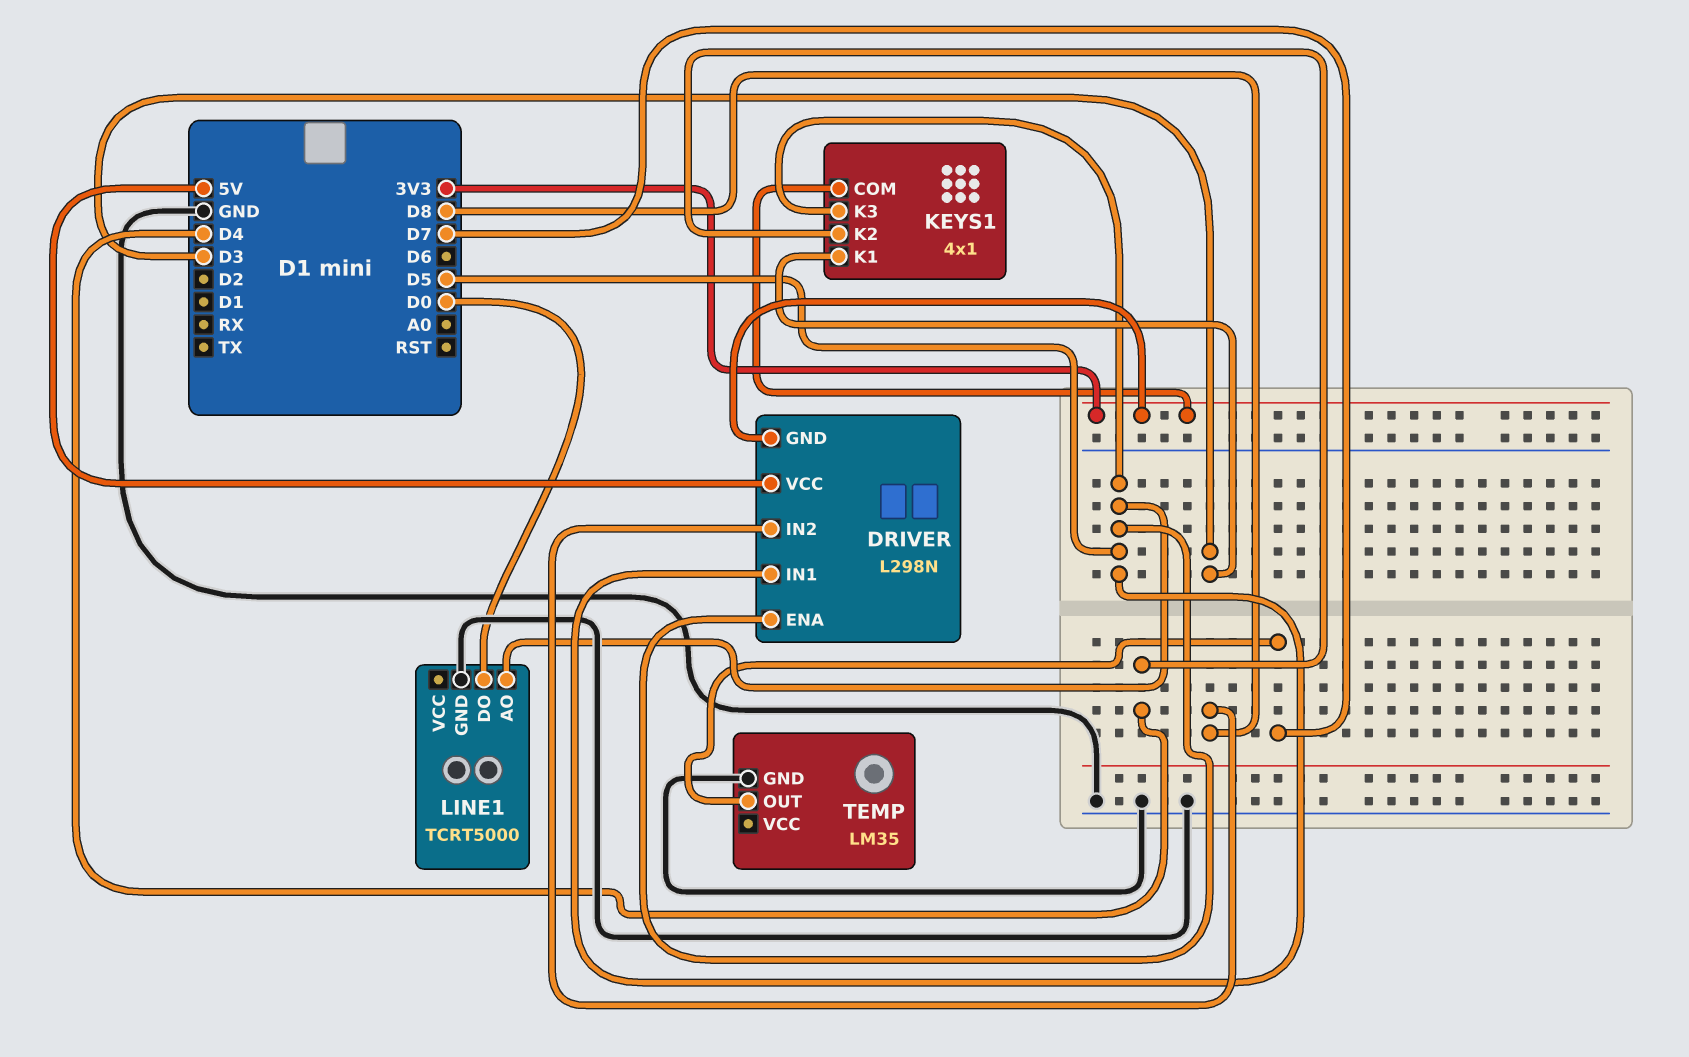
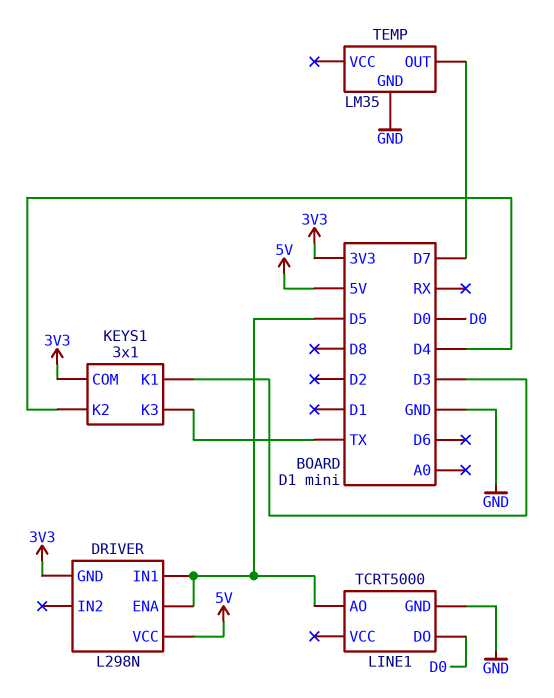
DRIVER pin IN2: D8 -> none
KEYS1: 4x1 -> 3x1
KEYS1 pin K3: D5 -> TX

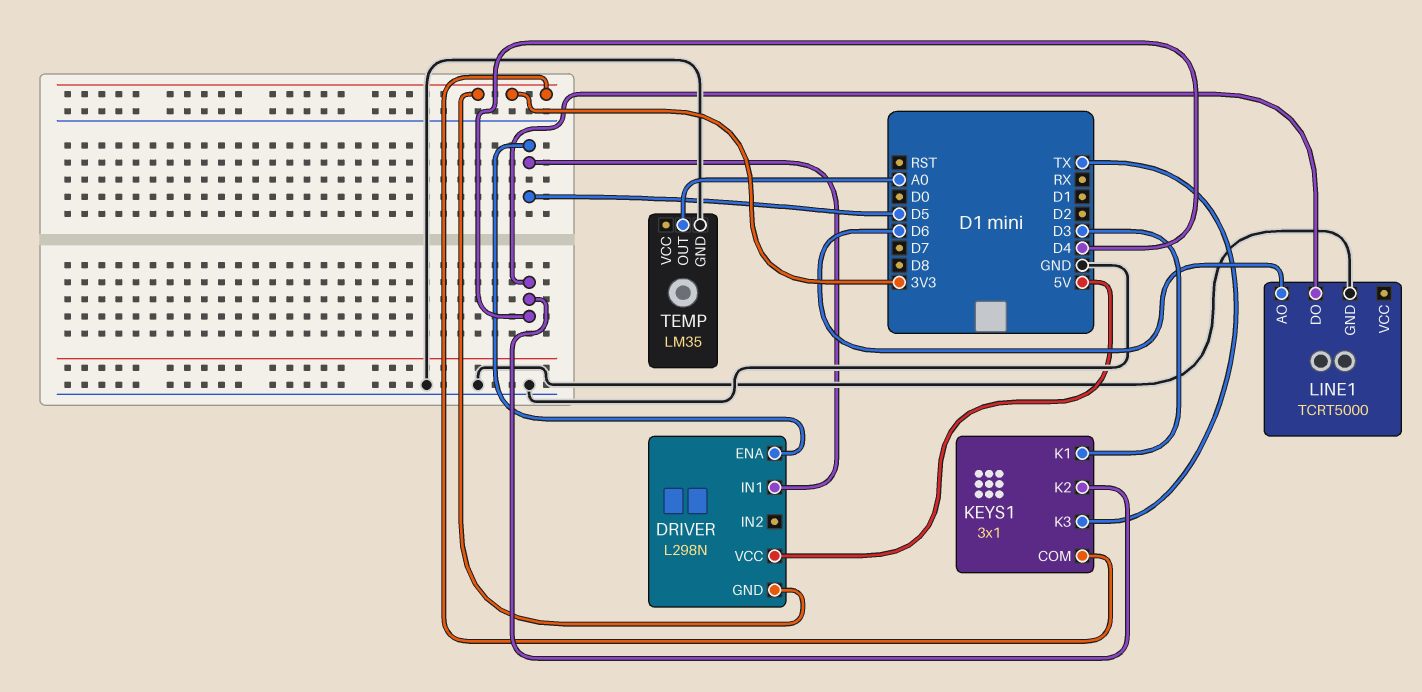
LINE1 pin AO: D5 -> D6
LINE1 pin DO: D0 -> D4
TEMP pin OUT: D7 -> A0

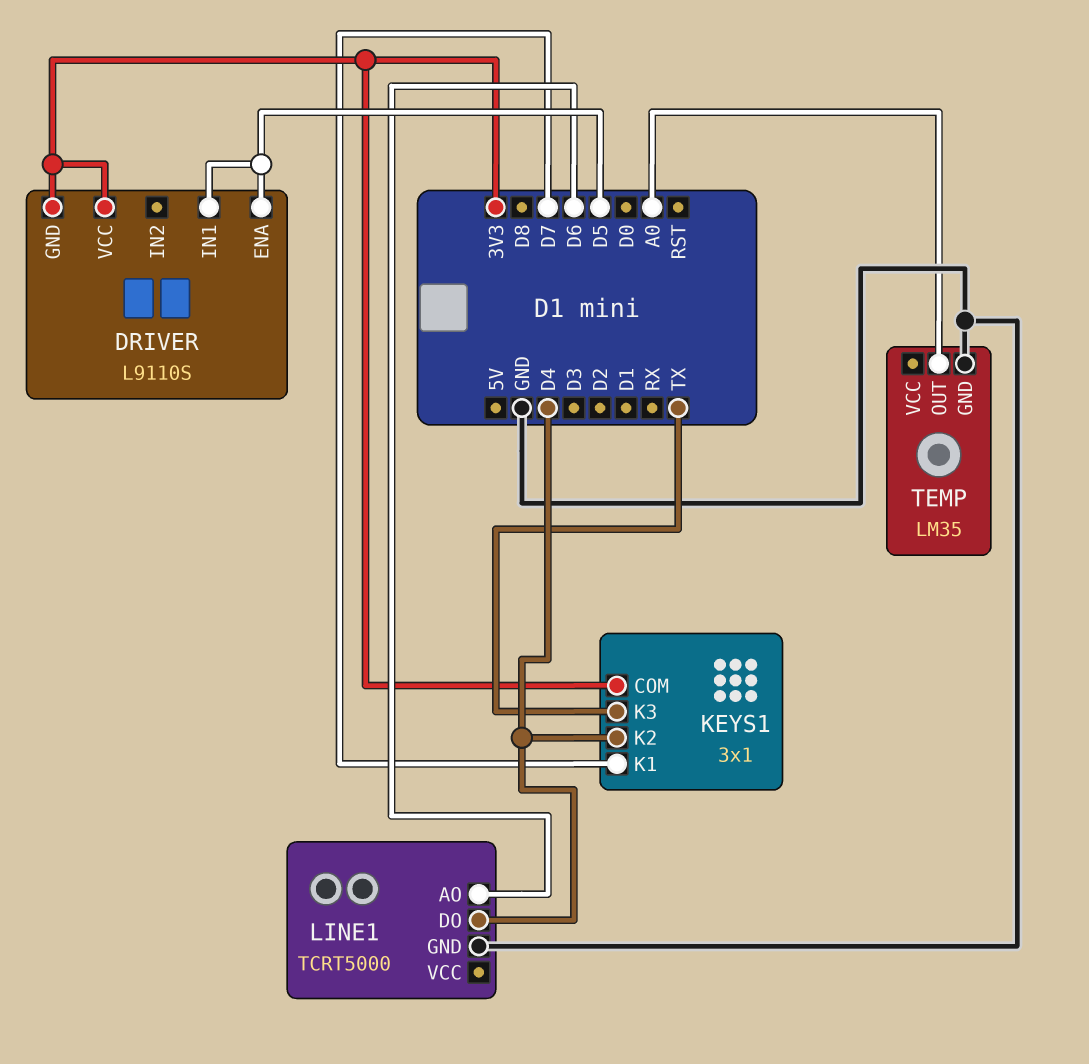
DRIVER: L298N -> L9110S
DRIVER pin VCC: 5V -> 3V3
KEYS1 pin K1: D3 -> D7

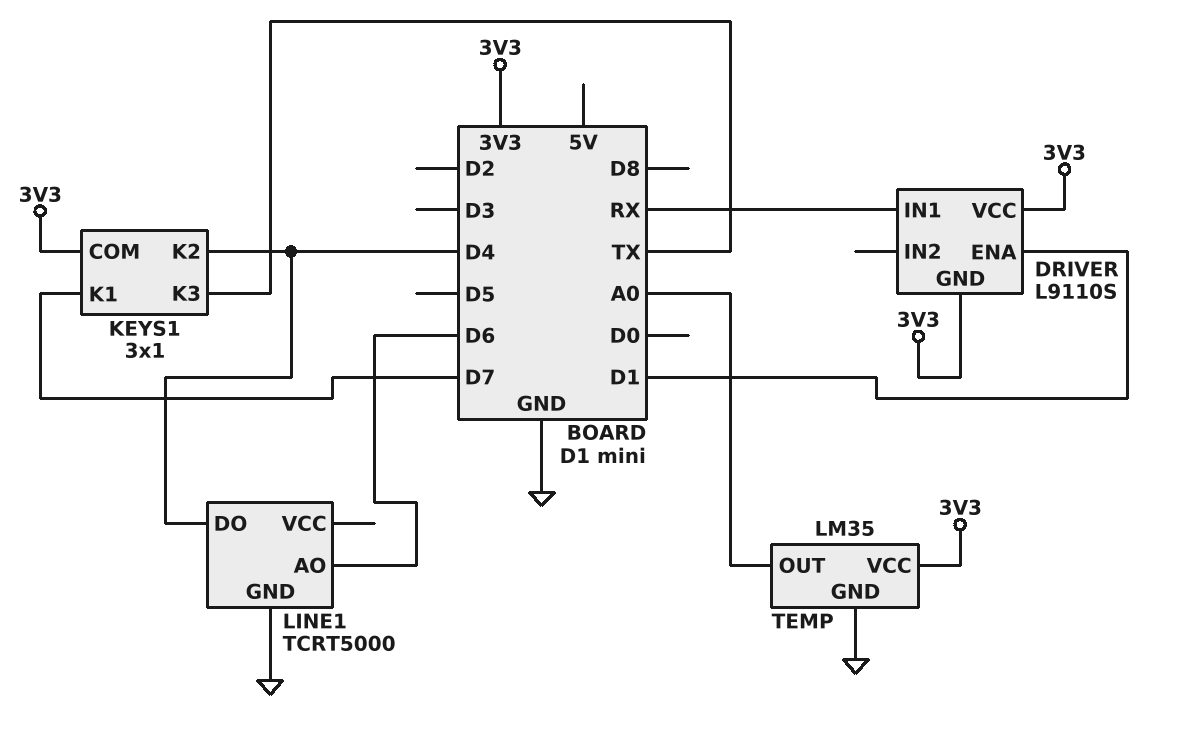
DRIVER pin ENA: D5 -> D1
DRIVER pin IN1: D5 -> RX
TEMP pin VCC: none -> 3V3

